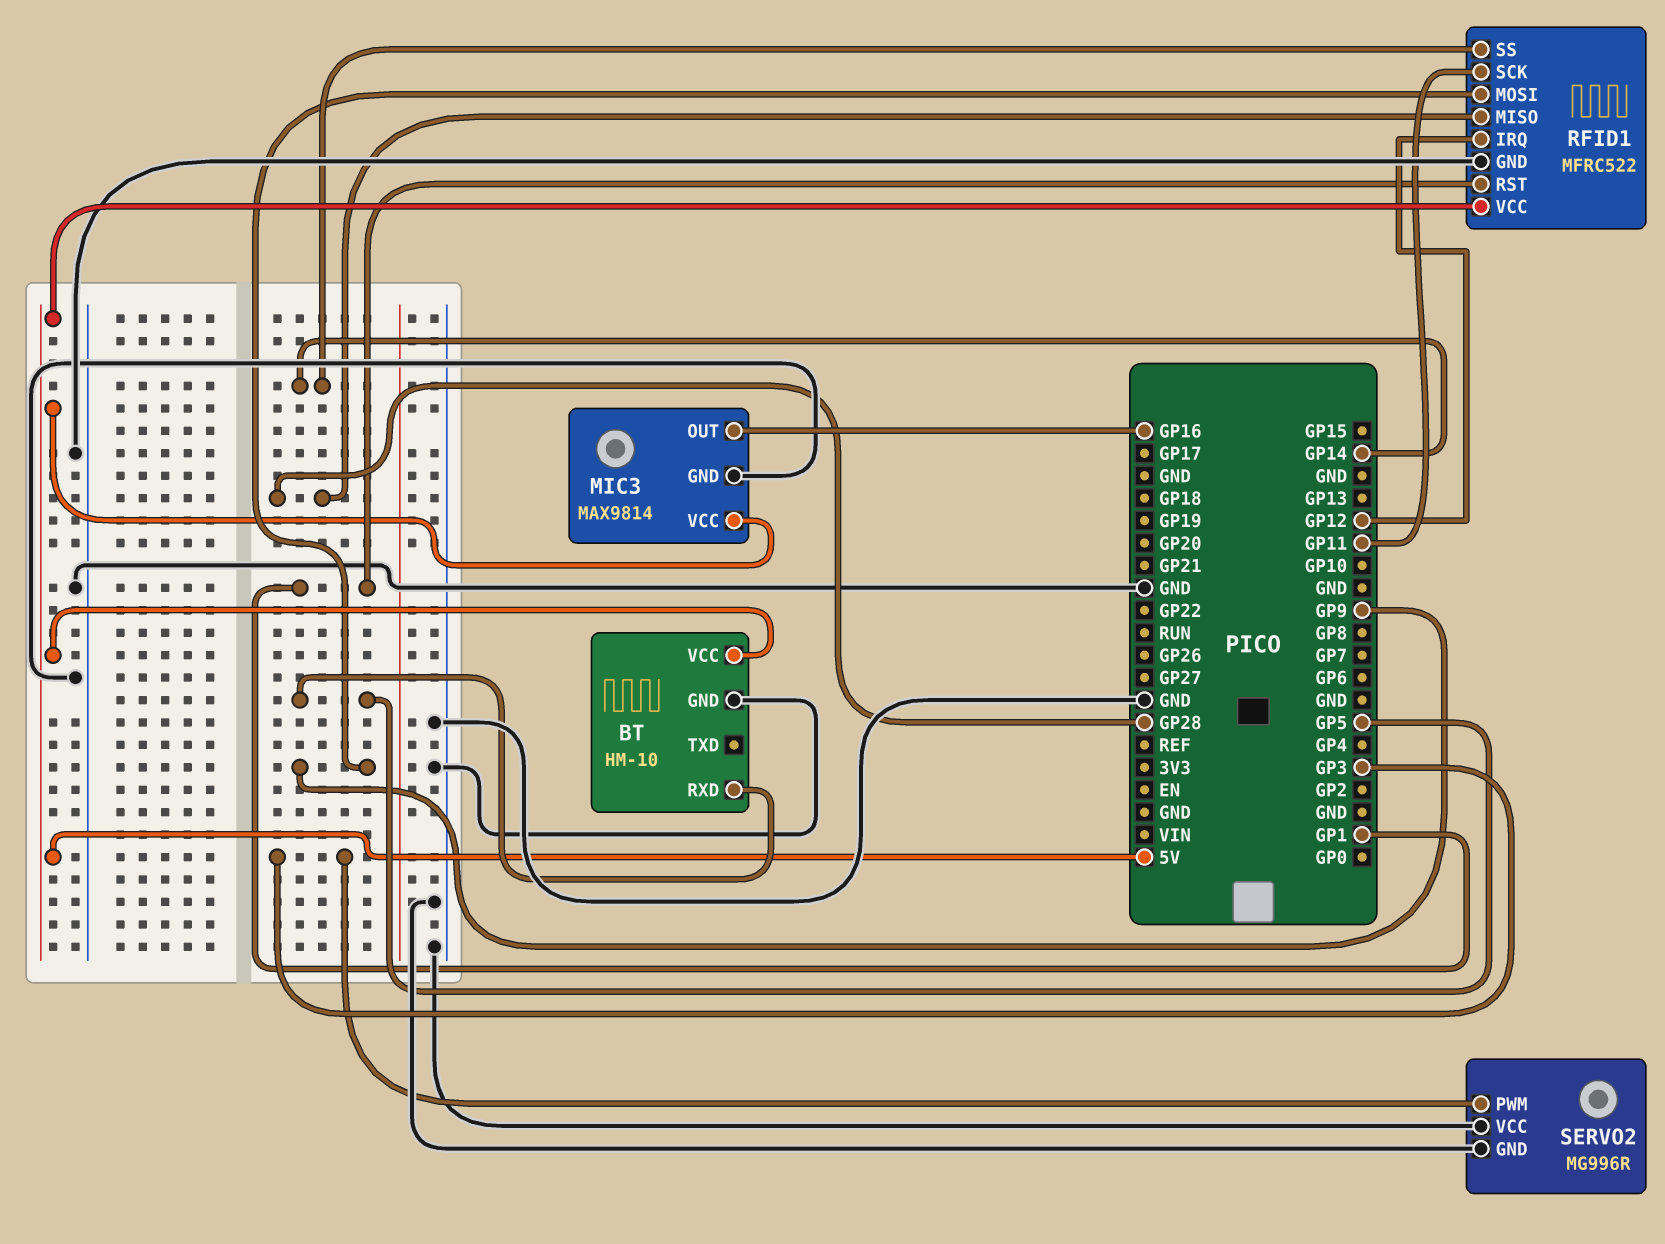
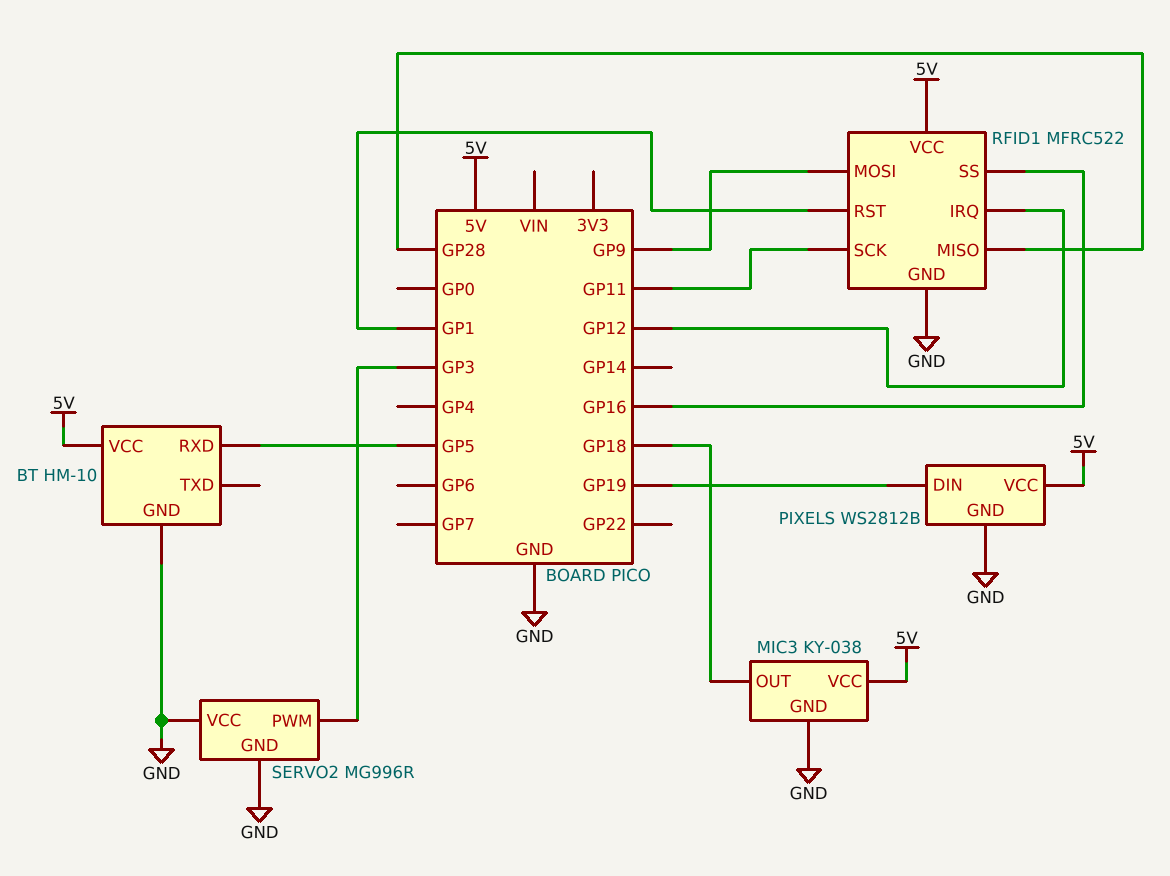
MIC3: MAX9814 -> KY-038
MIC3 pin OUT: GP16 -> GP18
PIXELS: none -> WS2812B
PIXELS pin DIN: none -> GP19
PIXELS pin GND: none -> GND
PIXELS pin VCC: none -> 5V
RFID1 pin SS: GP14 -> GP16

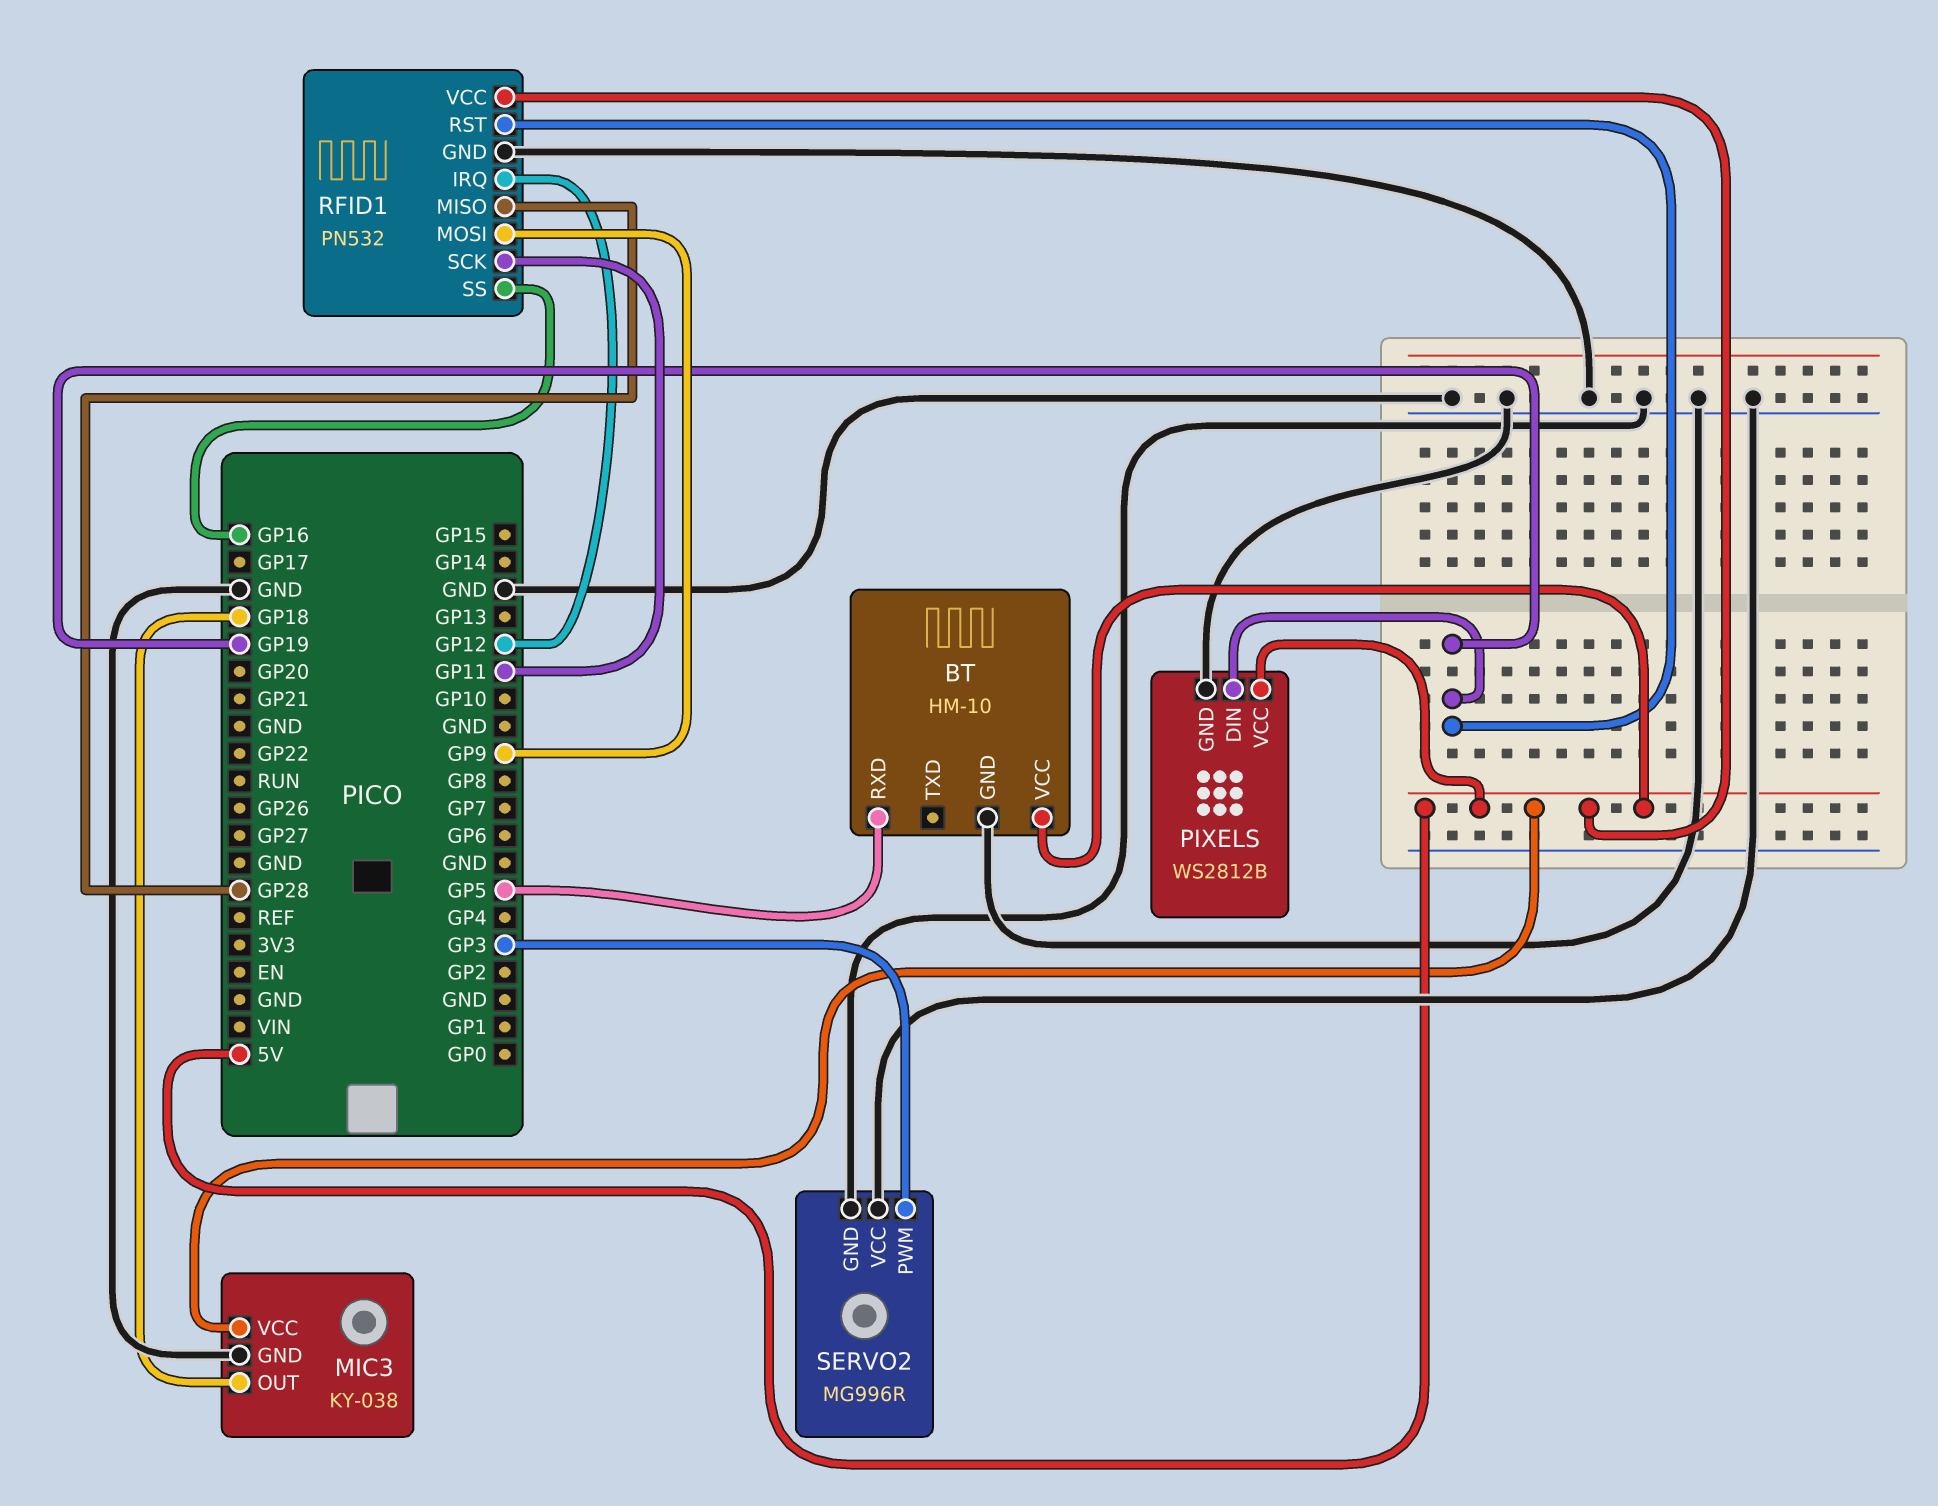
RFID1: MFRC522 -> PN532
RFID1 pin RST: GP1 -> GP19

